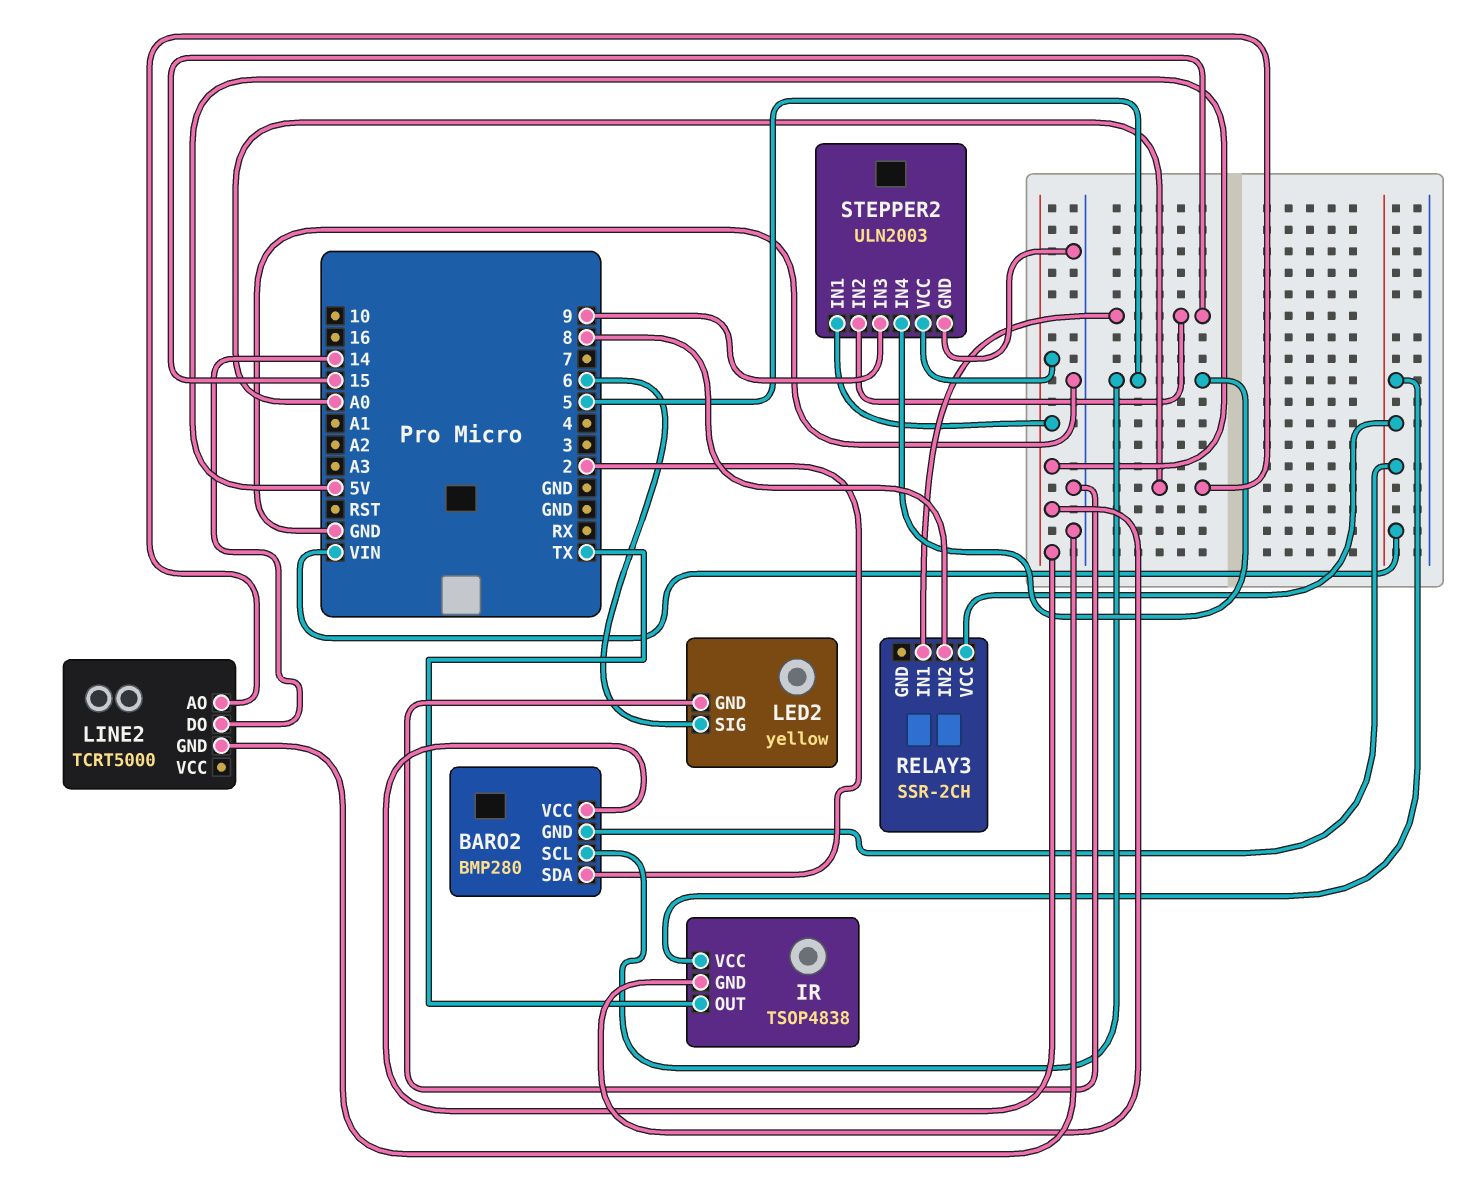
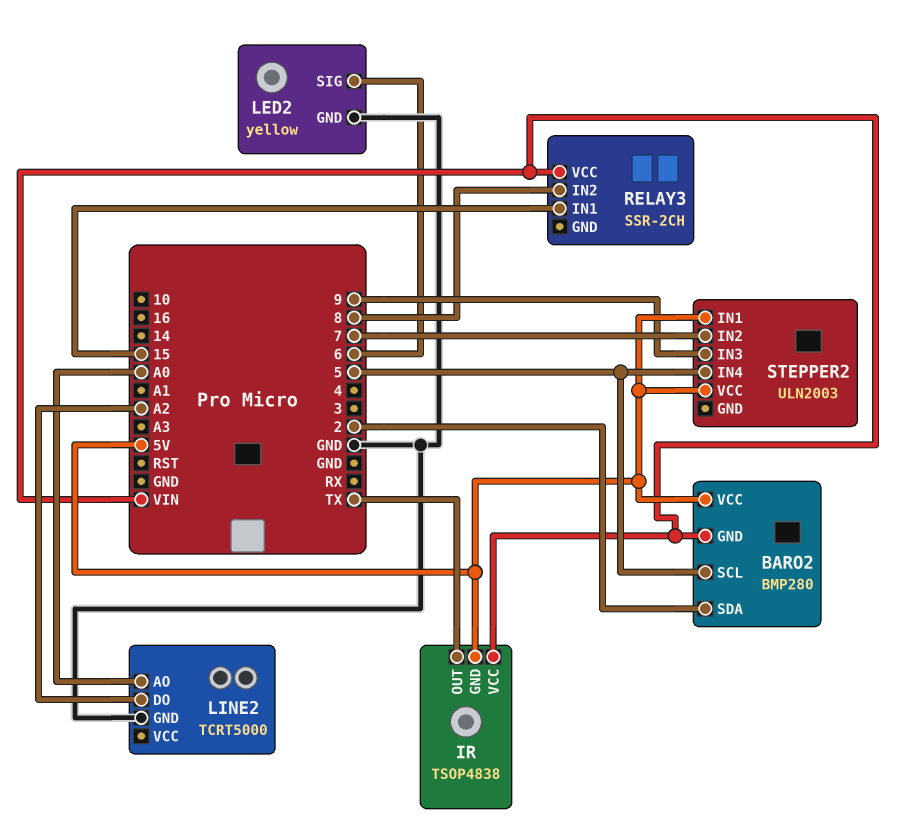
LINE2 pin DO: 14 -> A2
STEPPER2 pin GND: GND -> none
STEPPER2 pin IN2: 15 -> 7

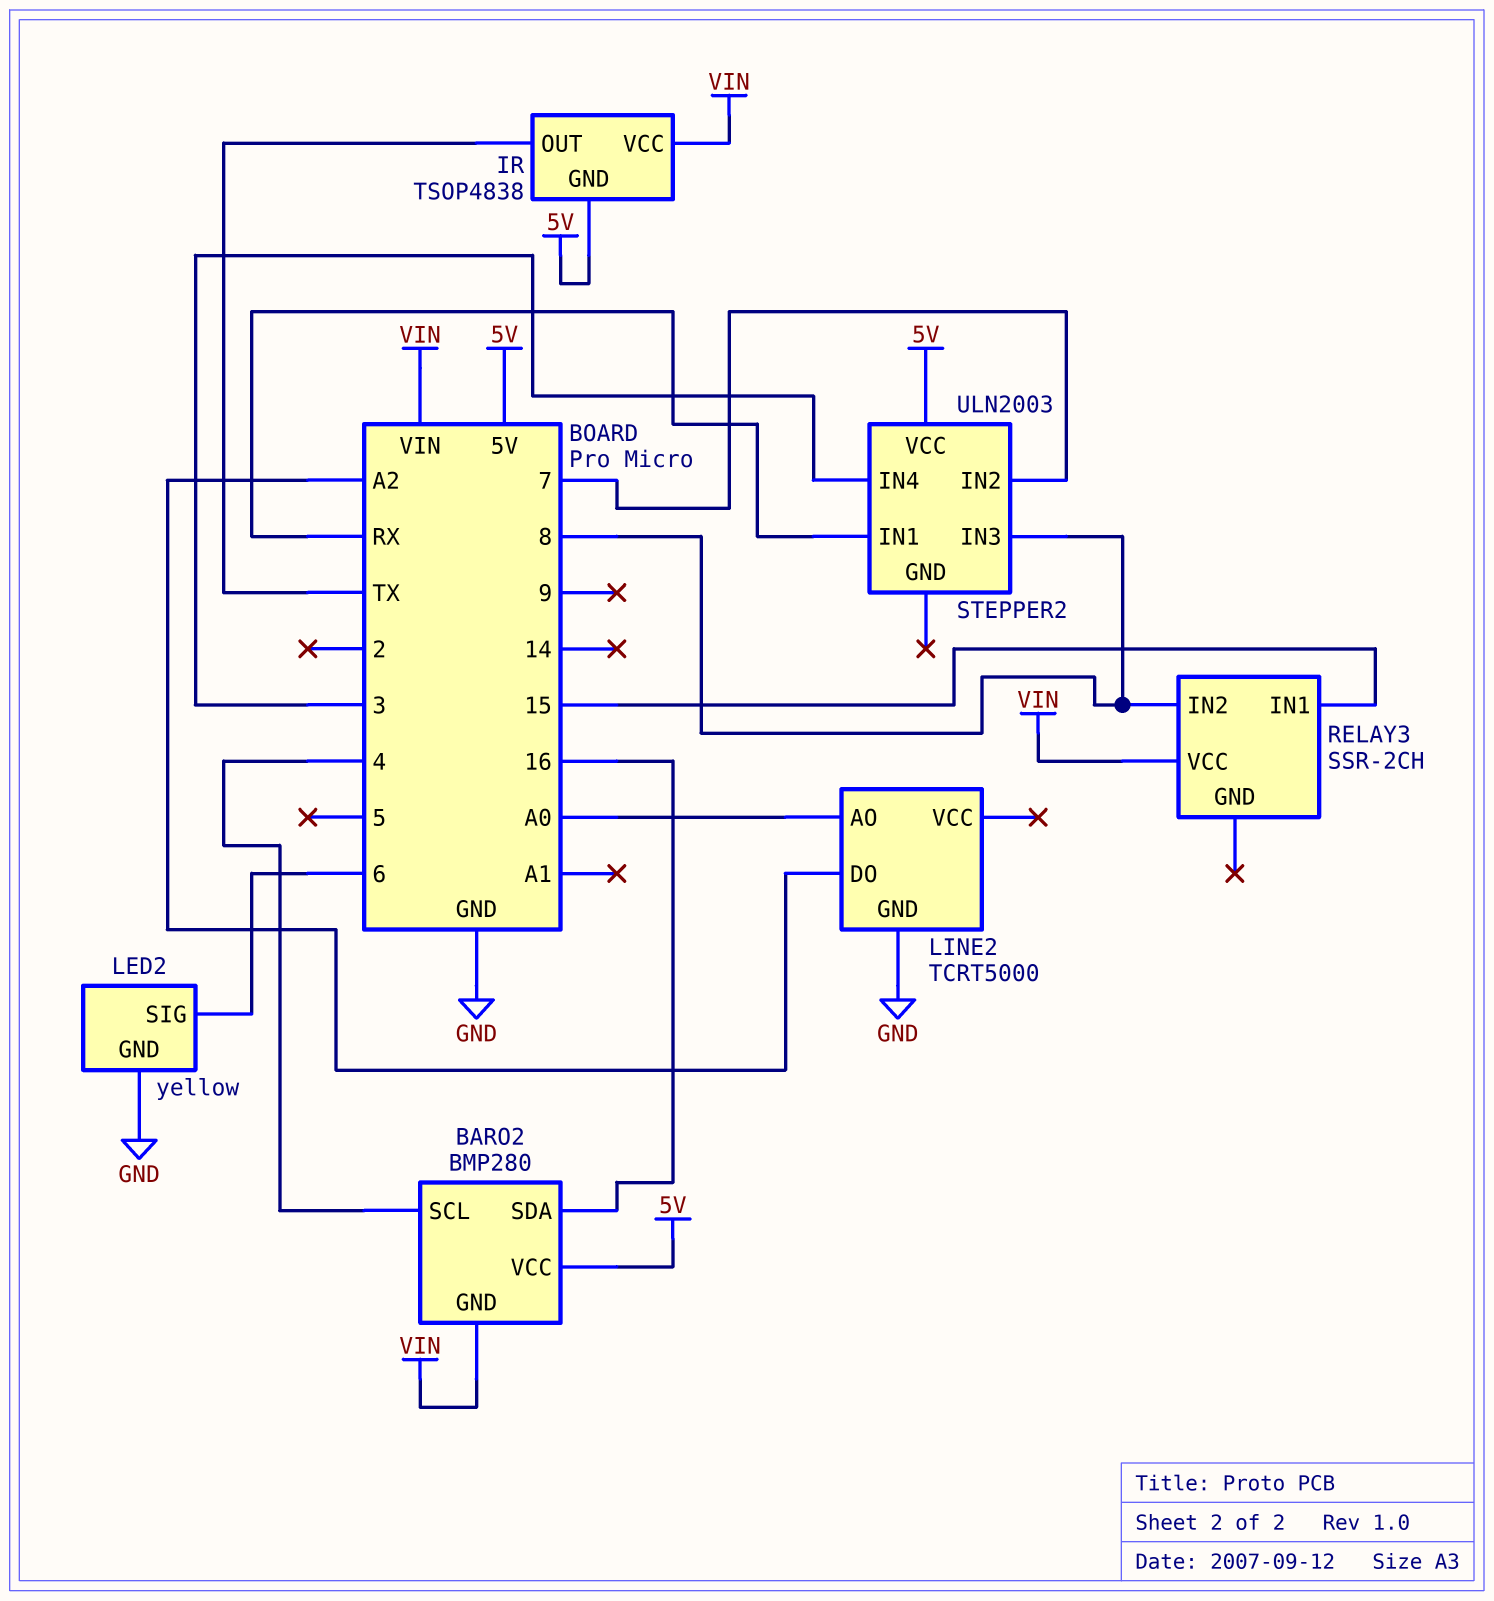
BARO2 pin SCL: 5 -> 4
BARO2 pin SDA: 2 -> 16
STEPPER2 pin IN1: 5V -> RX
STEPPER2 pin IN3: 9 -> 8
STEPPER2 pin IN4: 5 -> 3

